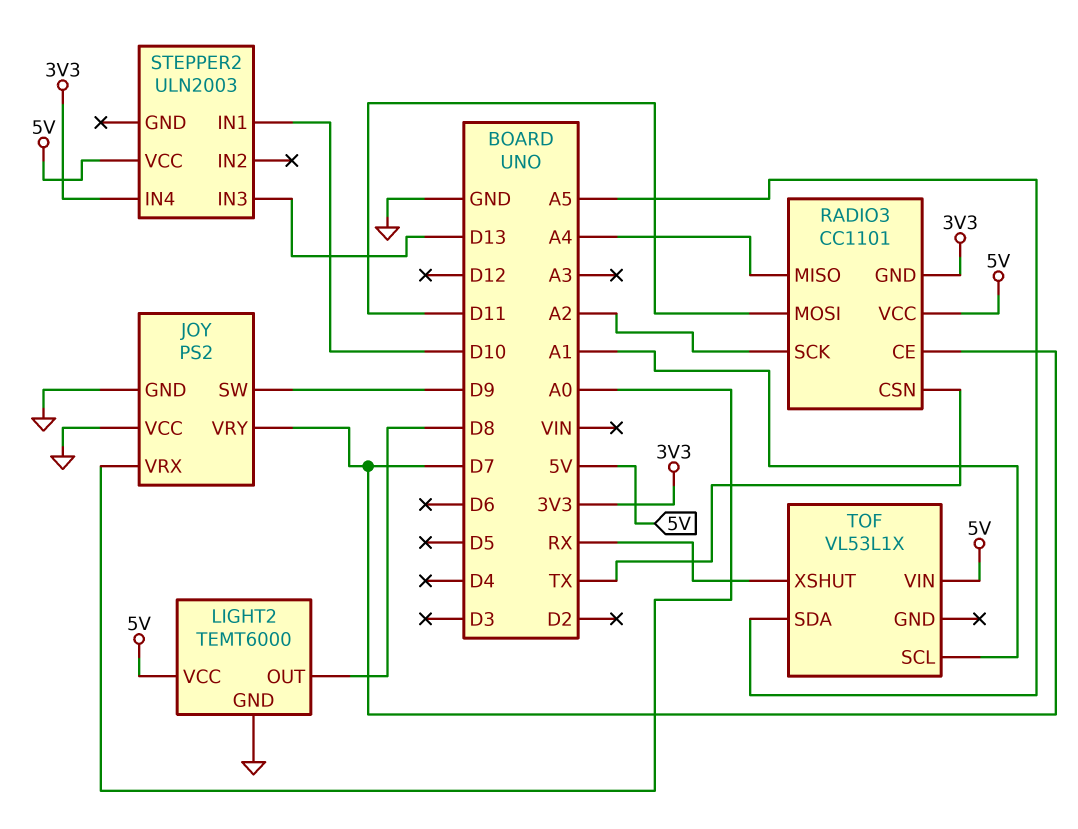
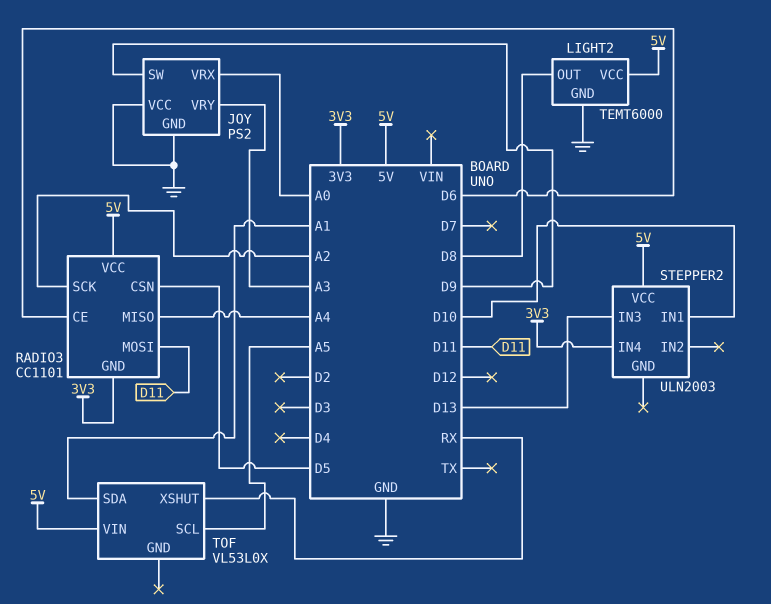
JOY pin VRY: D7 -> A3
RADIO3 pin CE: D7 -> D6
RADIO3 pin CSN: TX -> D5
TOF: VL53L1X -> VL53L0X
TOF pin SCL: A1 -> A5
TOF pin SDA: A5 -> A1

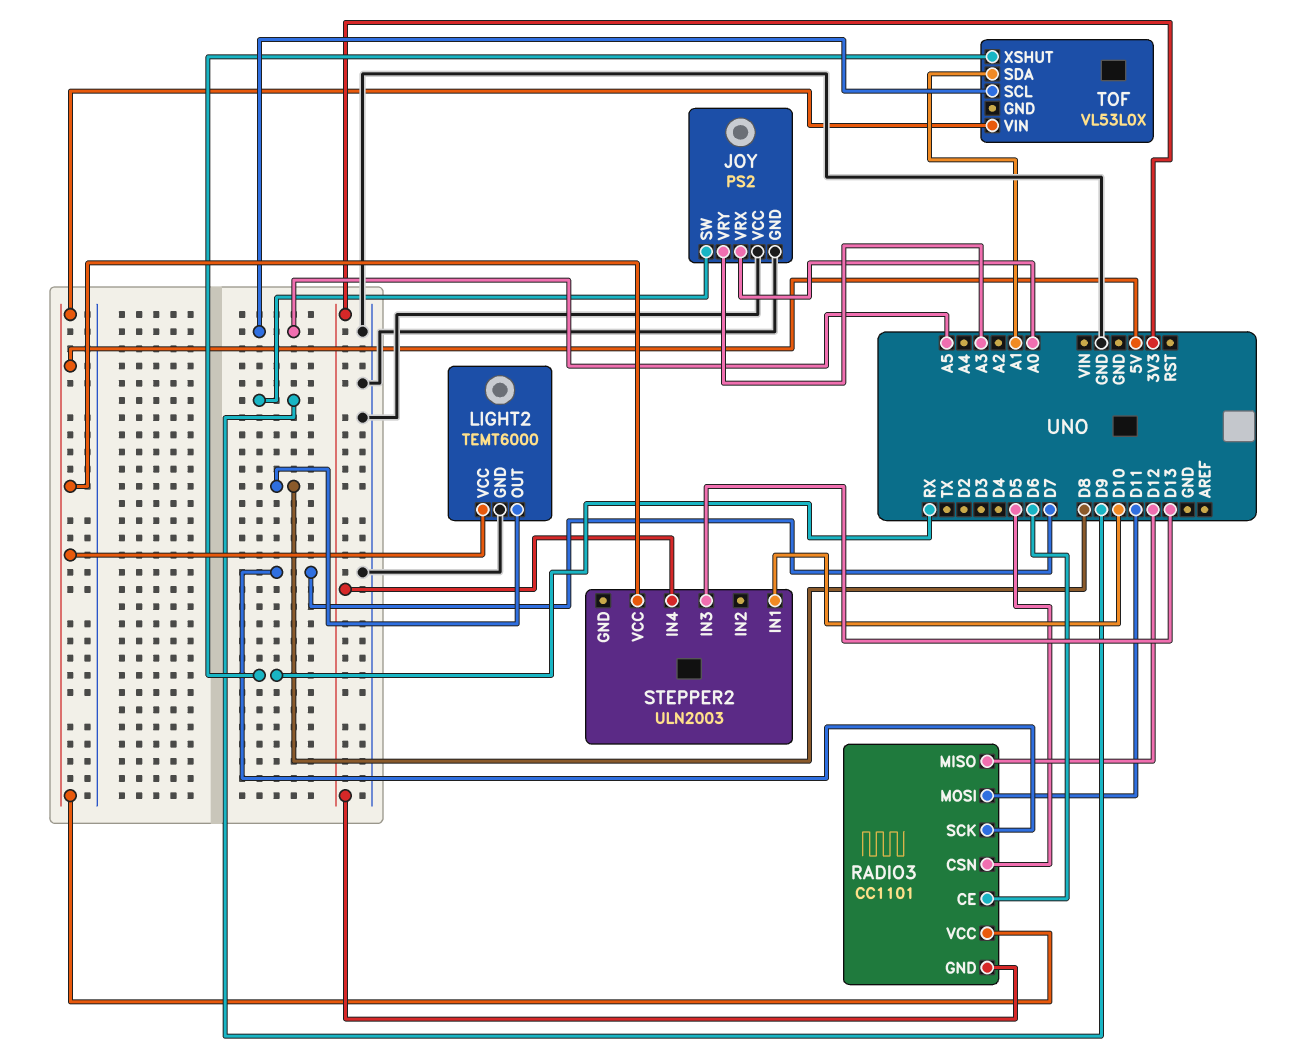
RADIO3 pin MISO: A4 -> D12
RADIO3 pin SCK: A2 -> D7

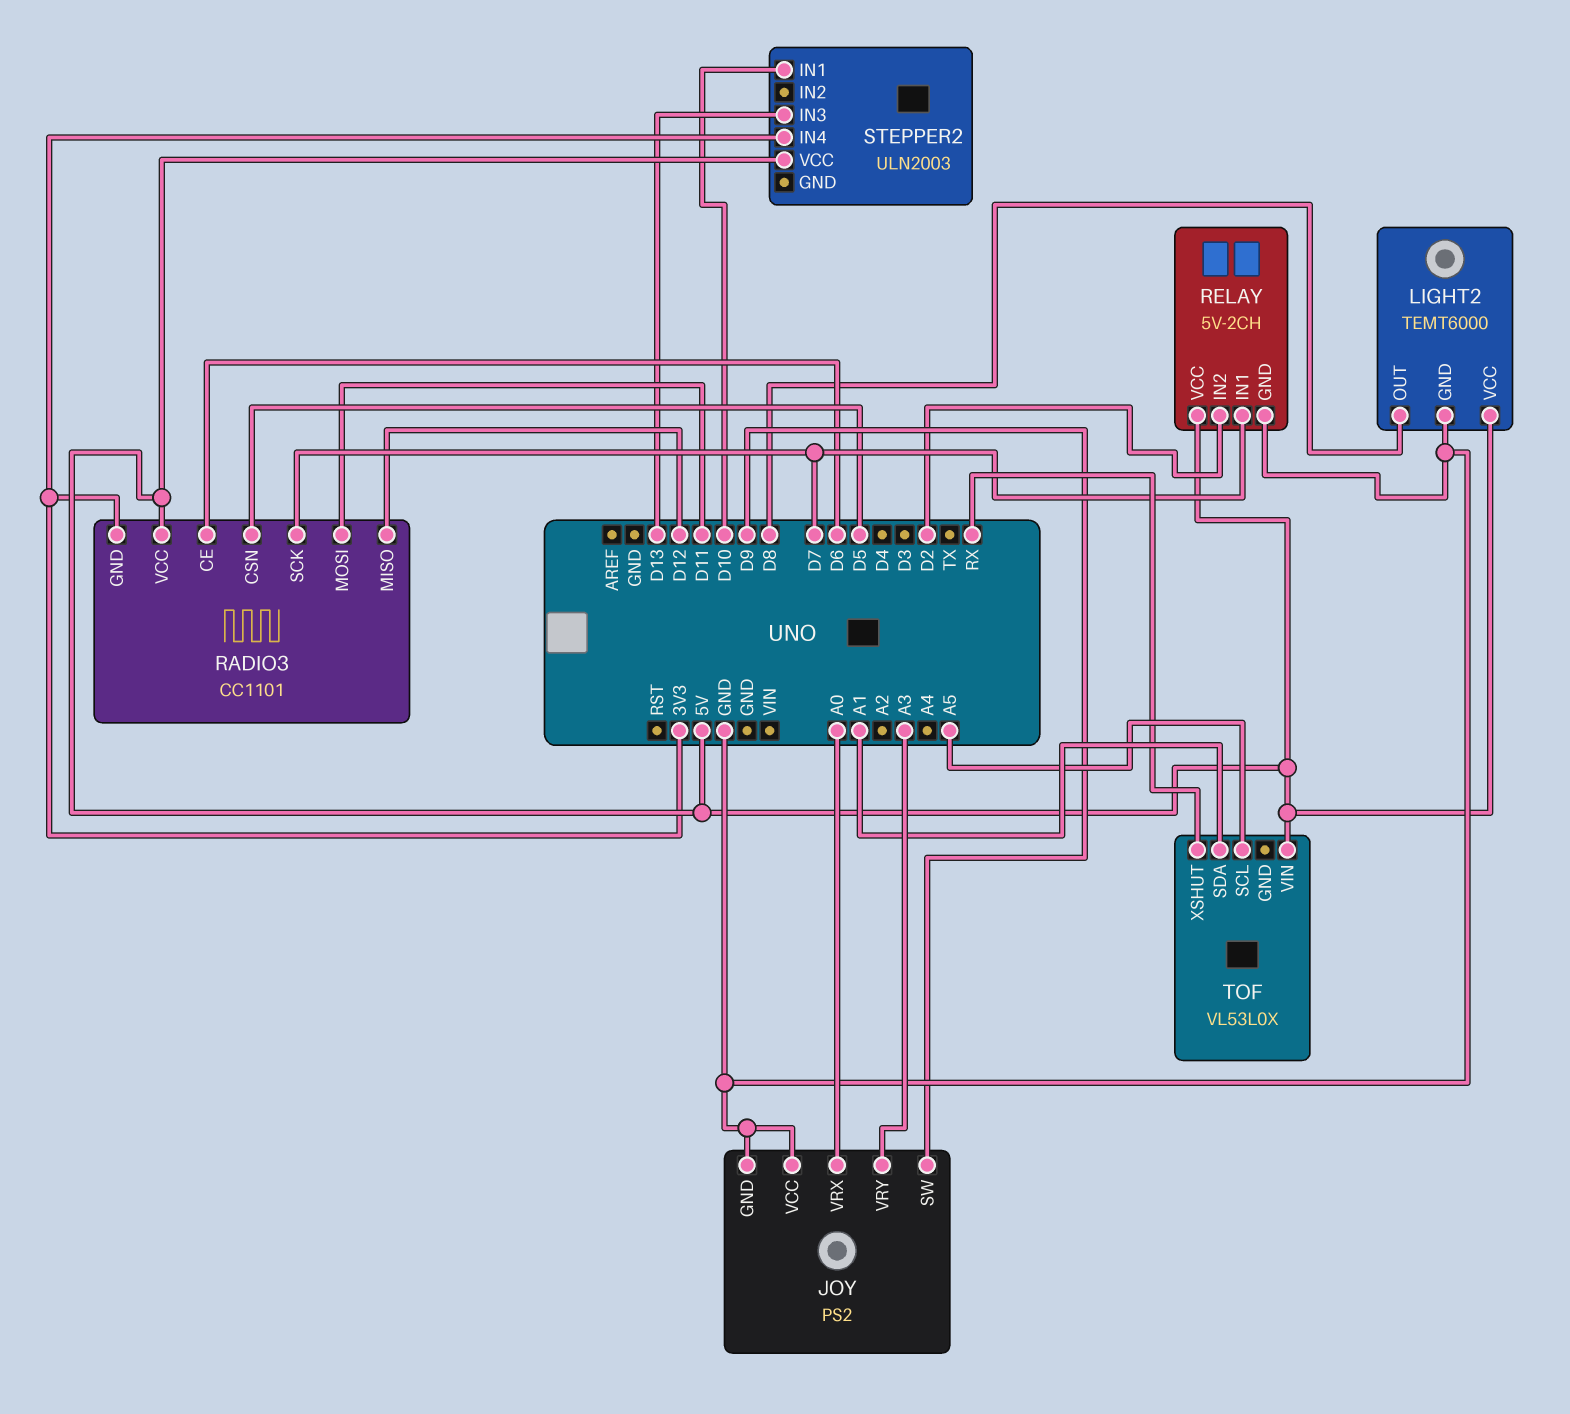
RELAY: none -> 5V-2CH
RELAY pin GND: none -> GND
RELAY pin IN1: none -> D7
RELAY pin IN2: none -> D2
RELAY pin VCC: none -> 5V

